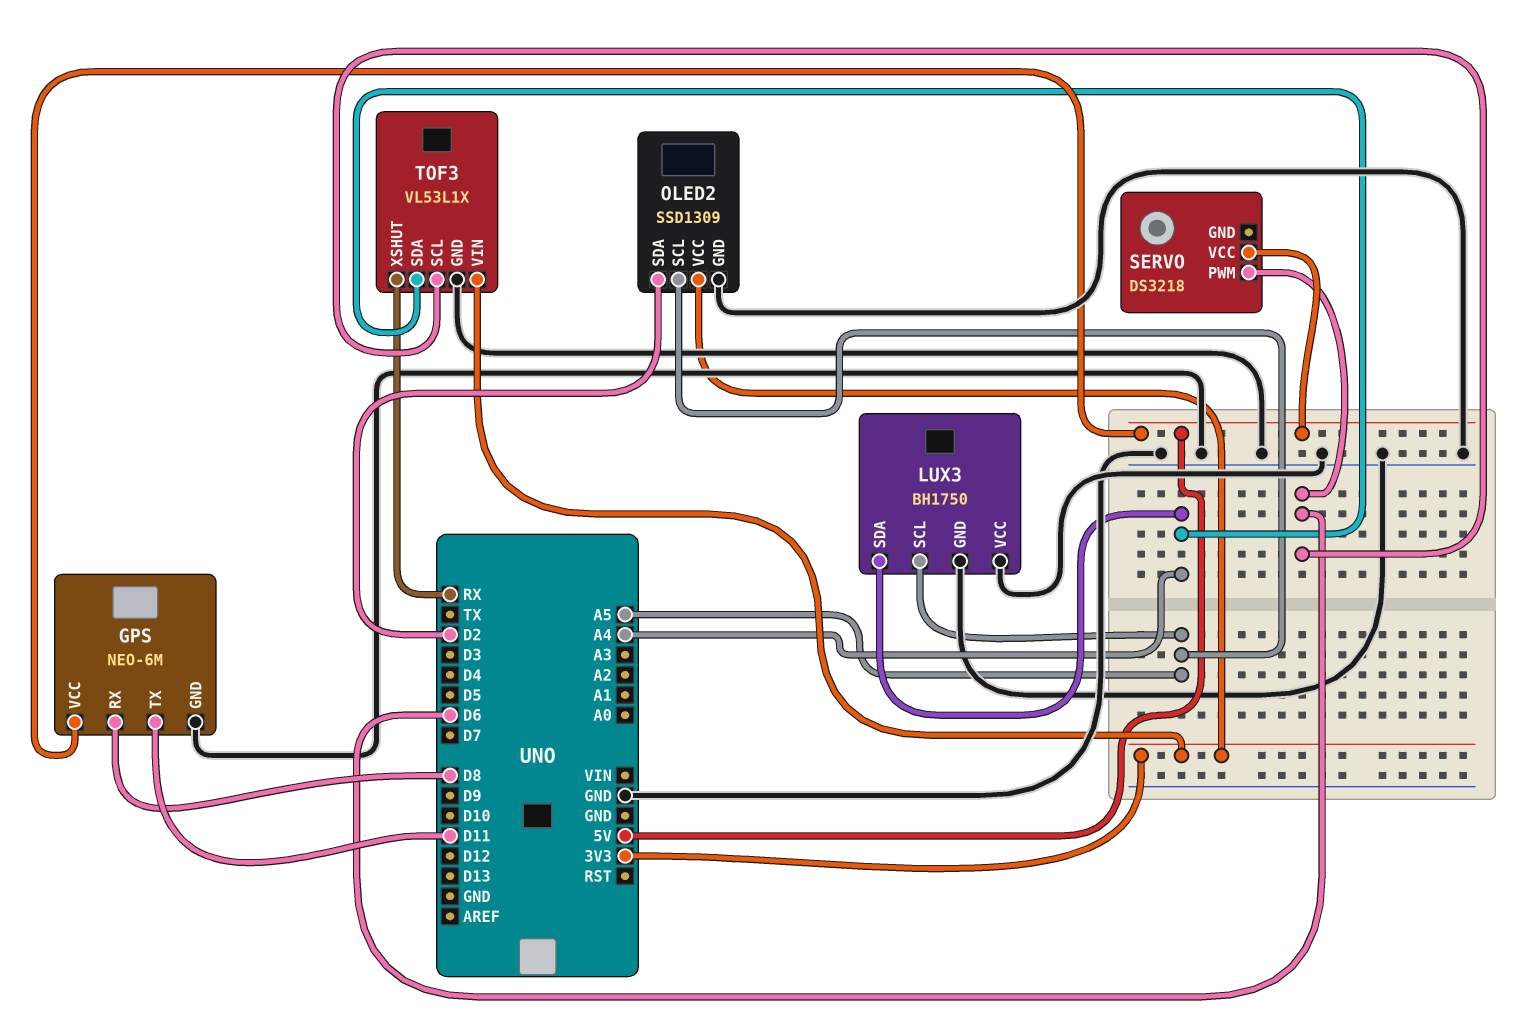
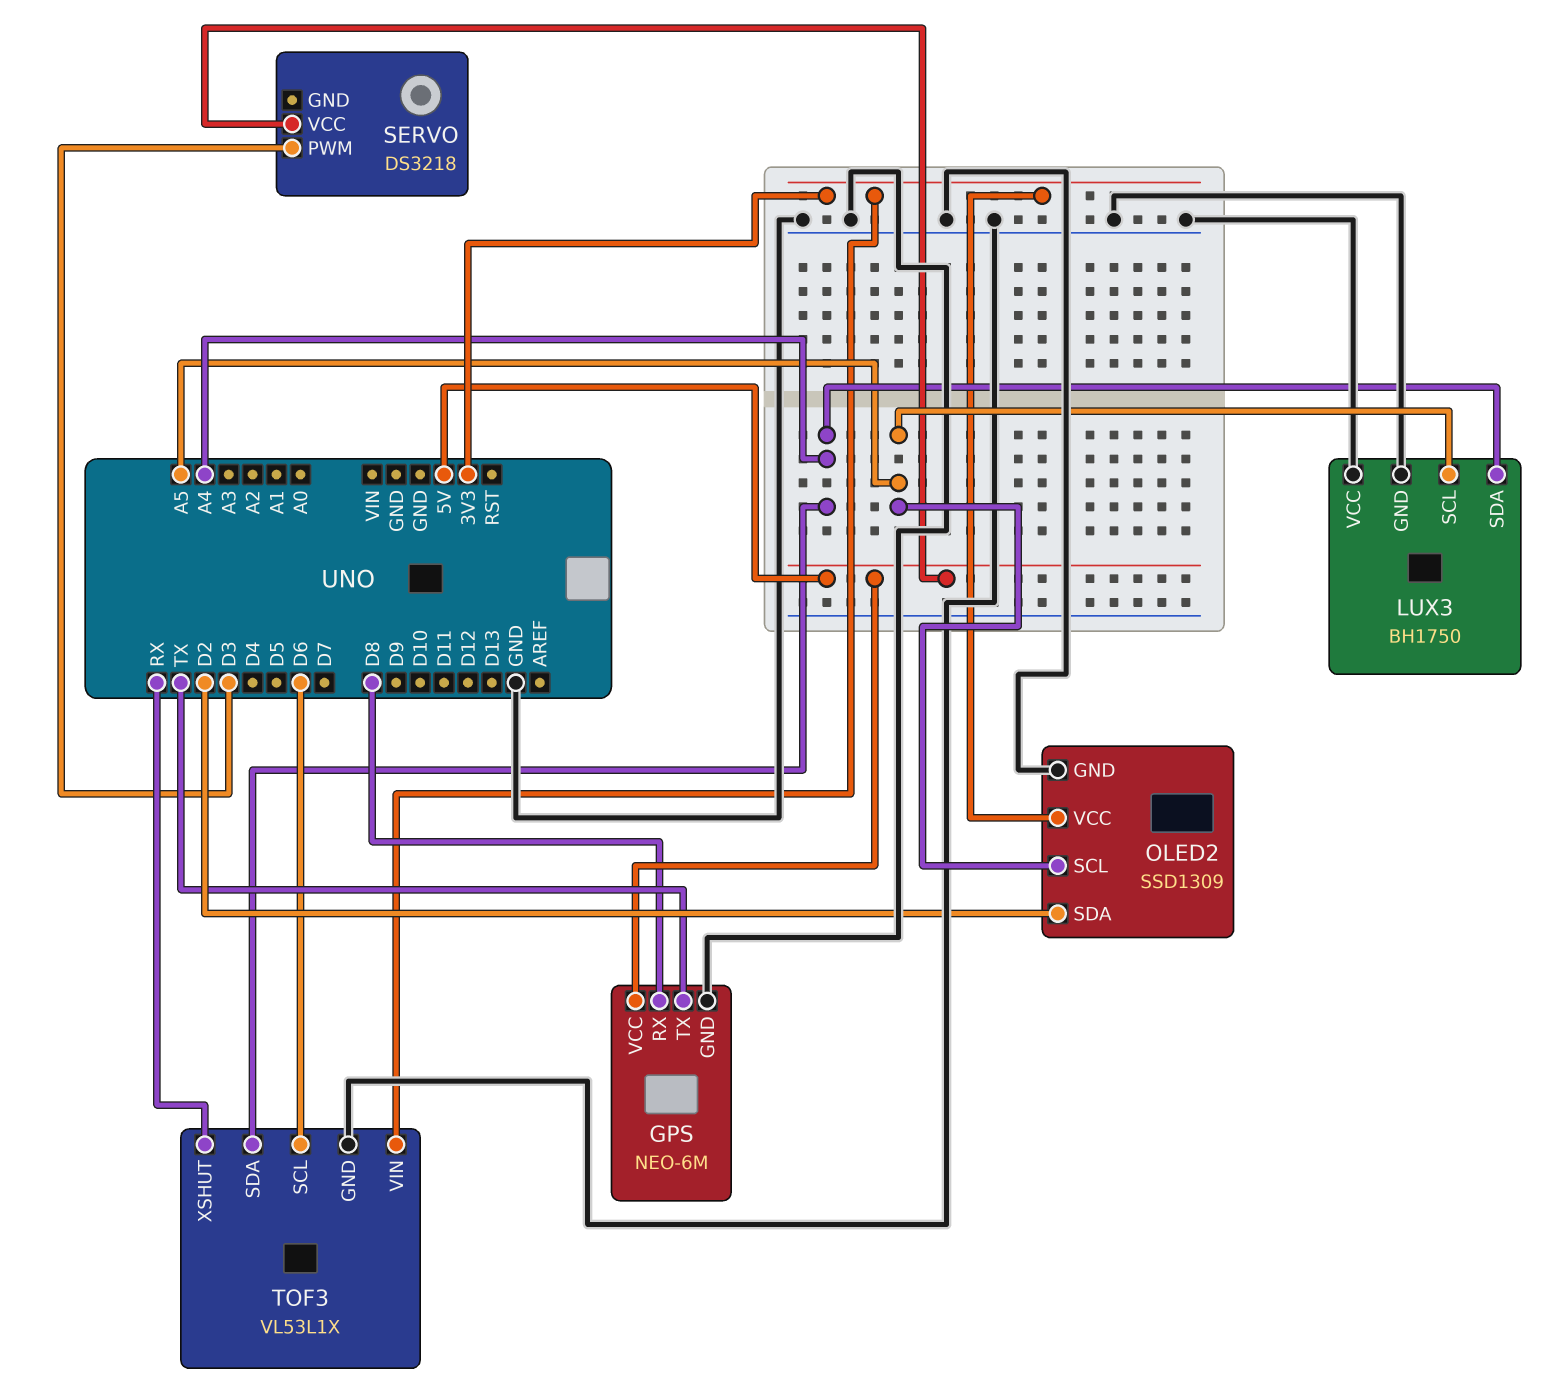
GPS pin TX: D11 -> TX
SERVO pin PWM: D6 -> D3

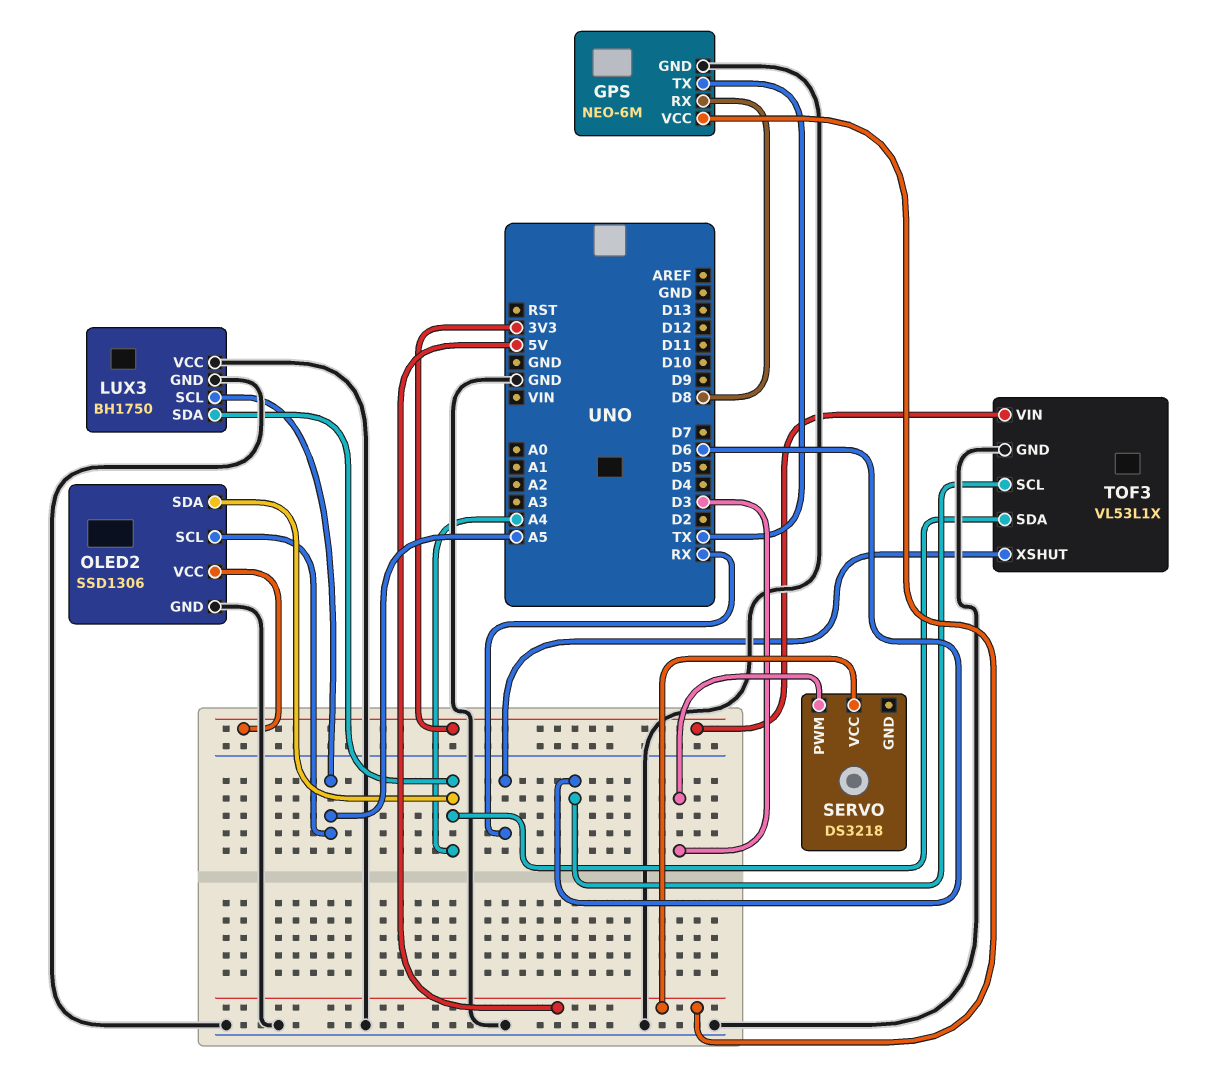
OLED2: SSD1309 -> SSD1306
OLED2 pin SDA: D2 -> A4

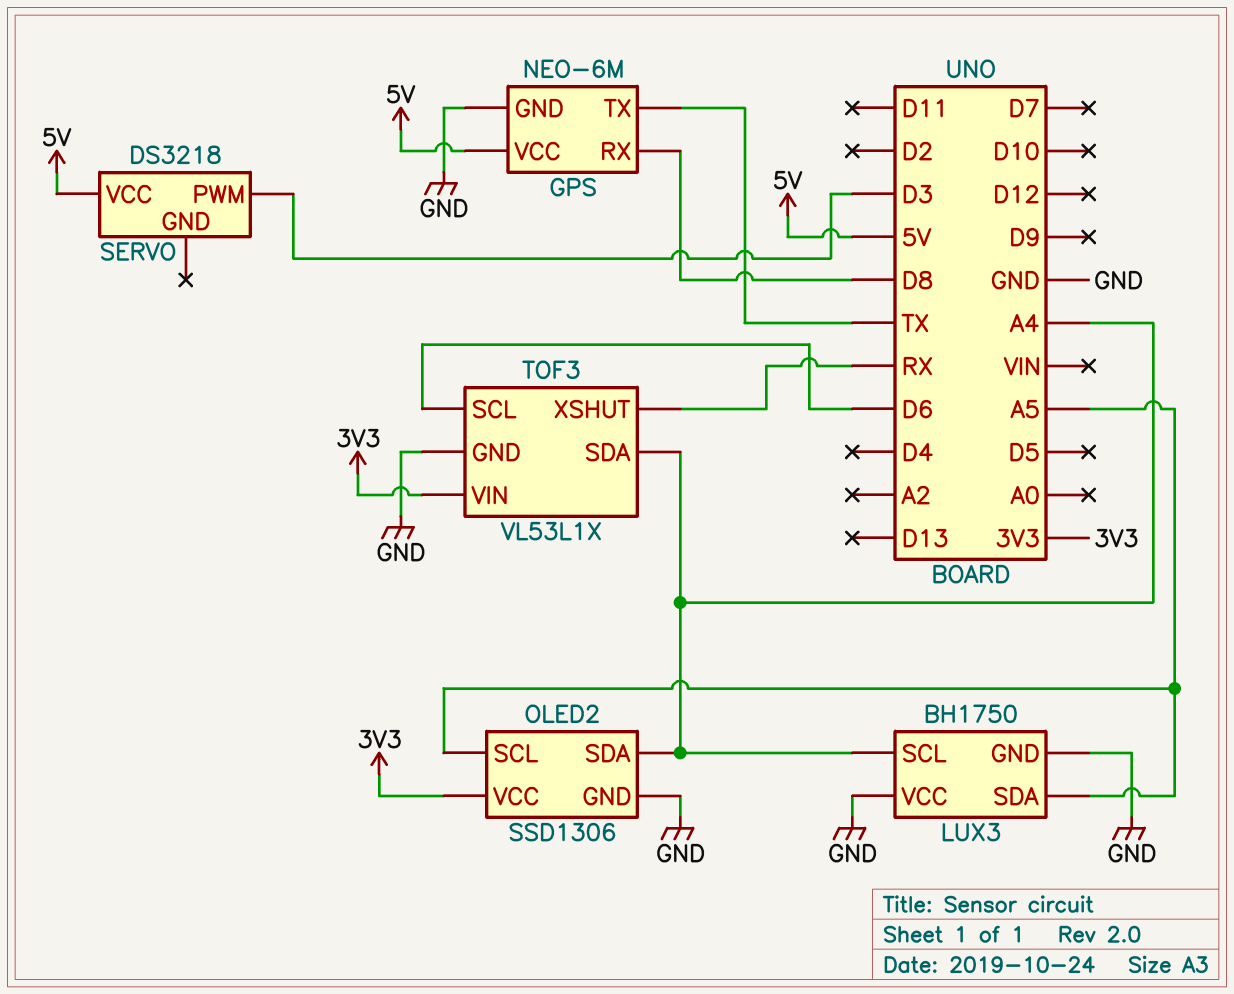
LUX3 pin SCL: A5 -> A4
LUX3 pin SDA: A4 -> A5

